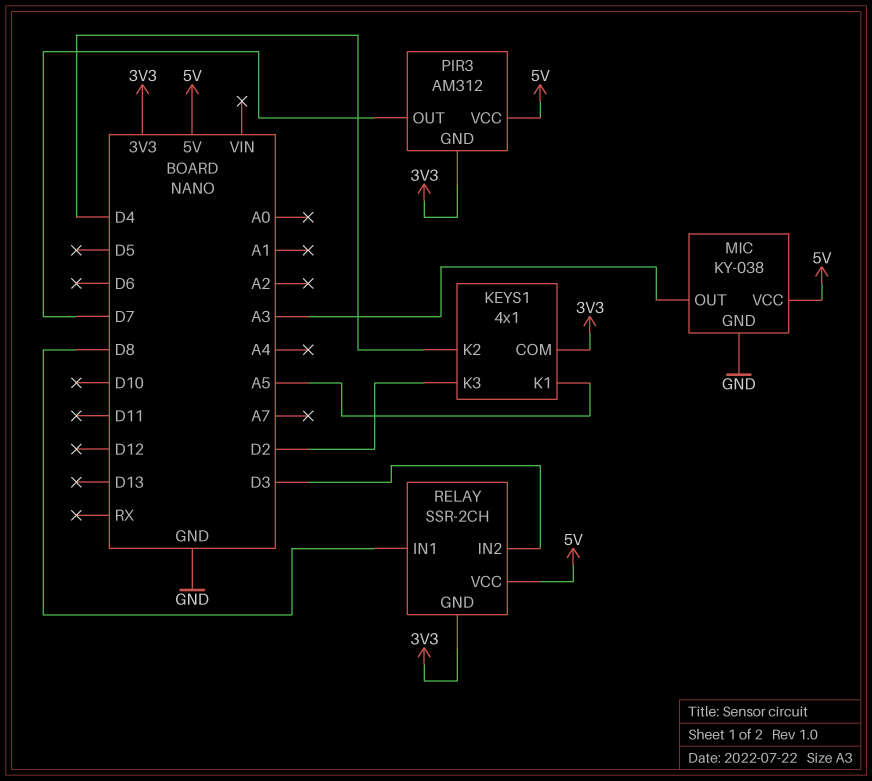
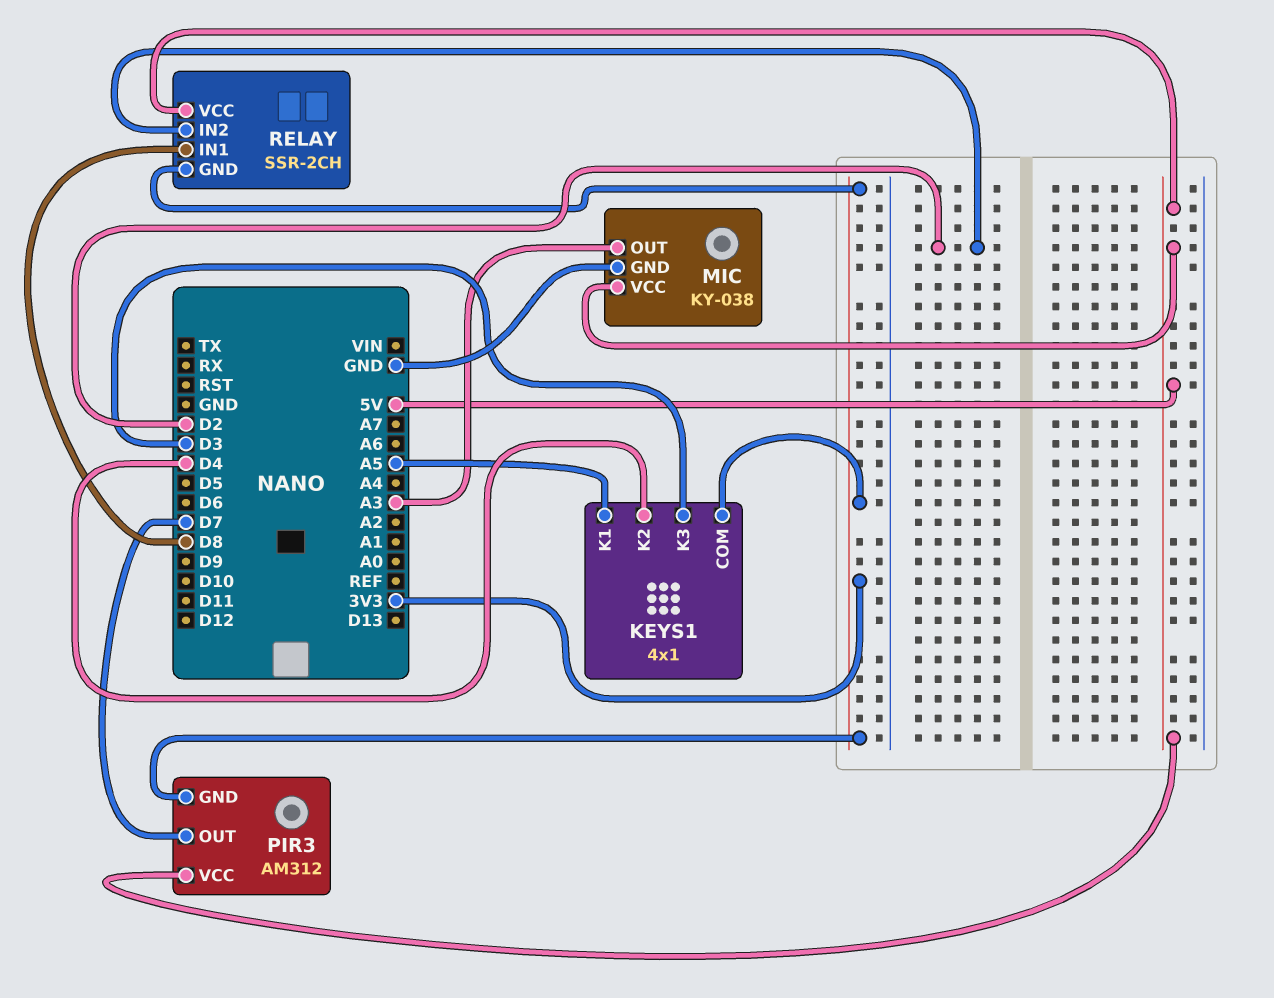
KEYS1 pin K3: D2 -> D3
RELAY pin IN2: D3 -> D2

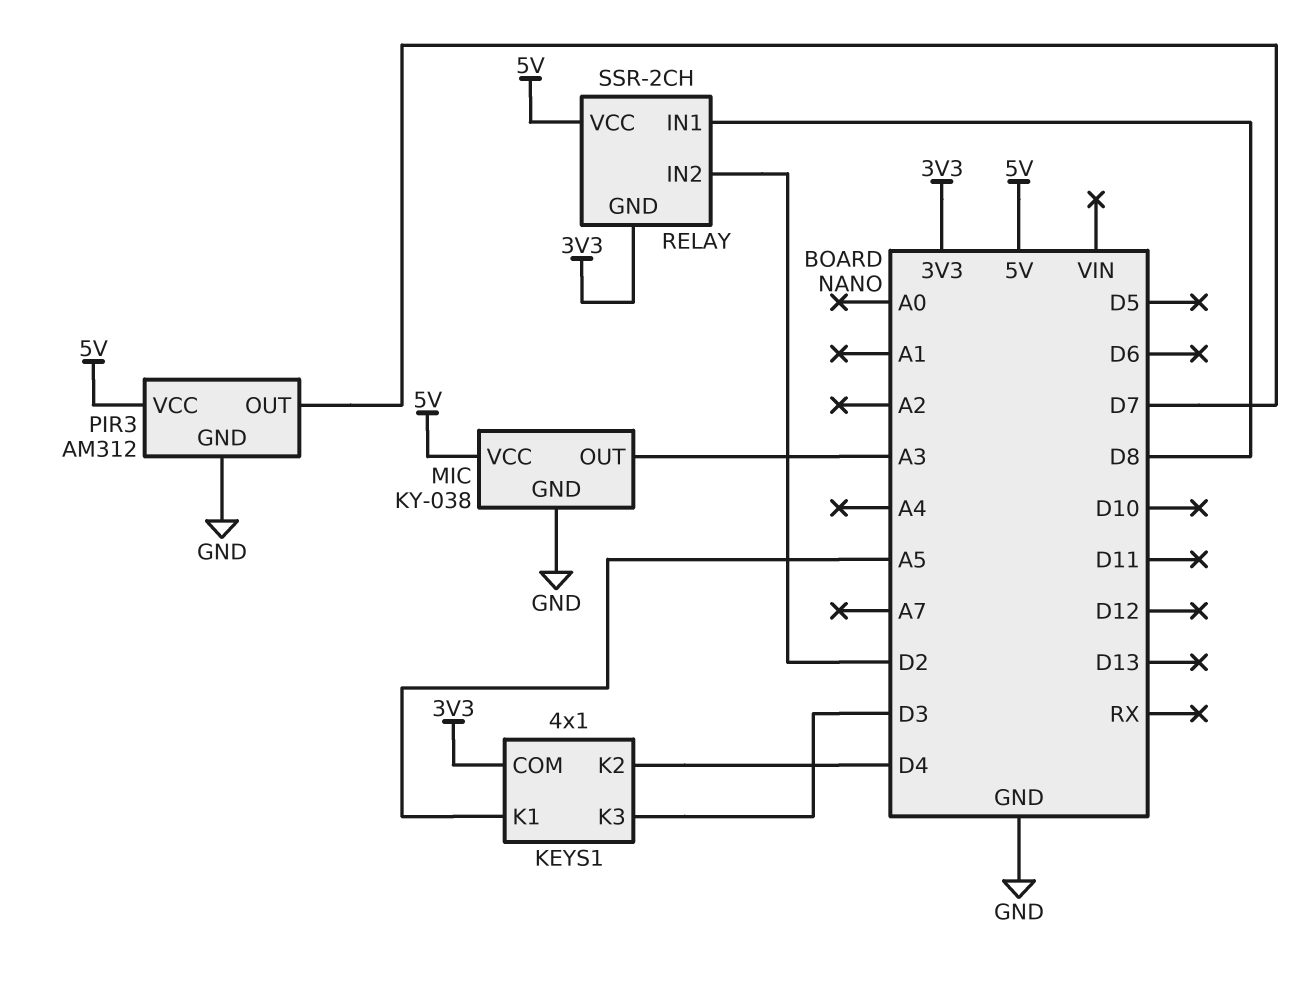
PIR3 pin GND: 3V3 -> GND

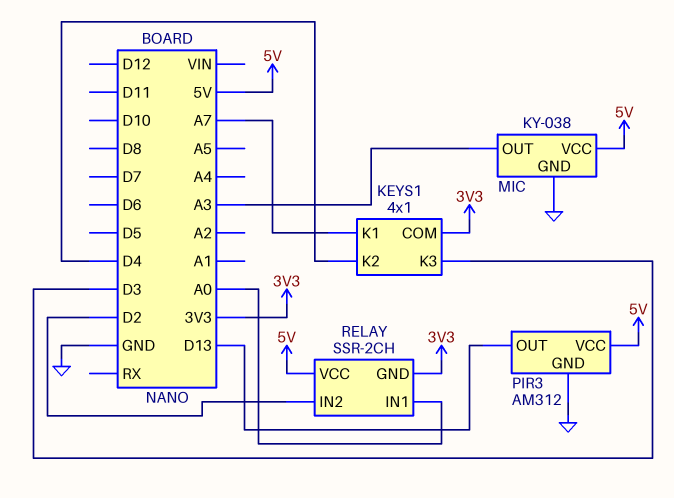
KEYS1 pin K1: A5 -> A7
PIR3 pin OUT: D7 -> D13
RELAY pin IN1: D8 -> A0

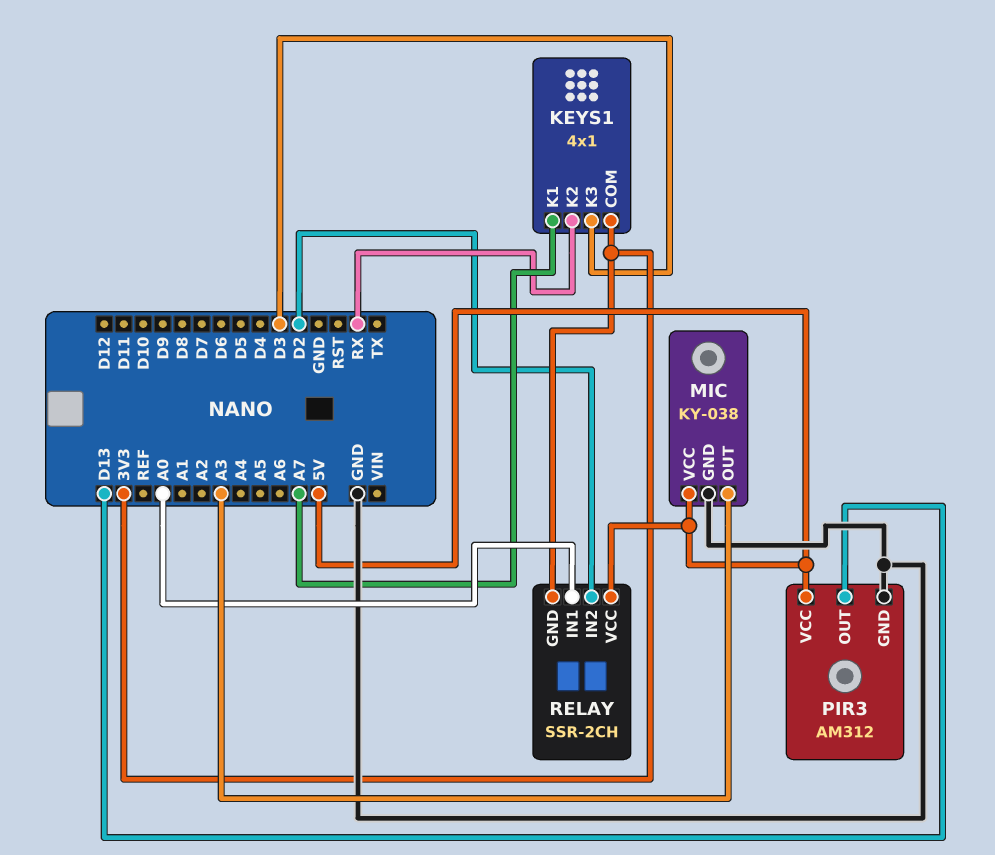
KEYS1 pin K2: D4 -> RX

